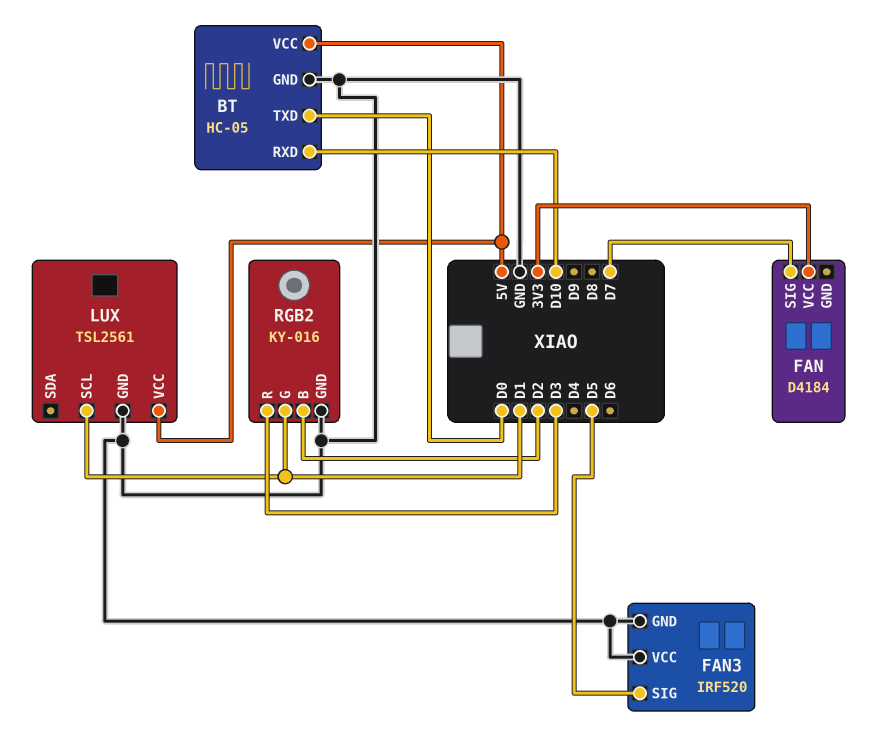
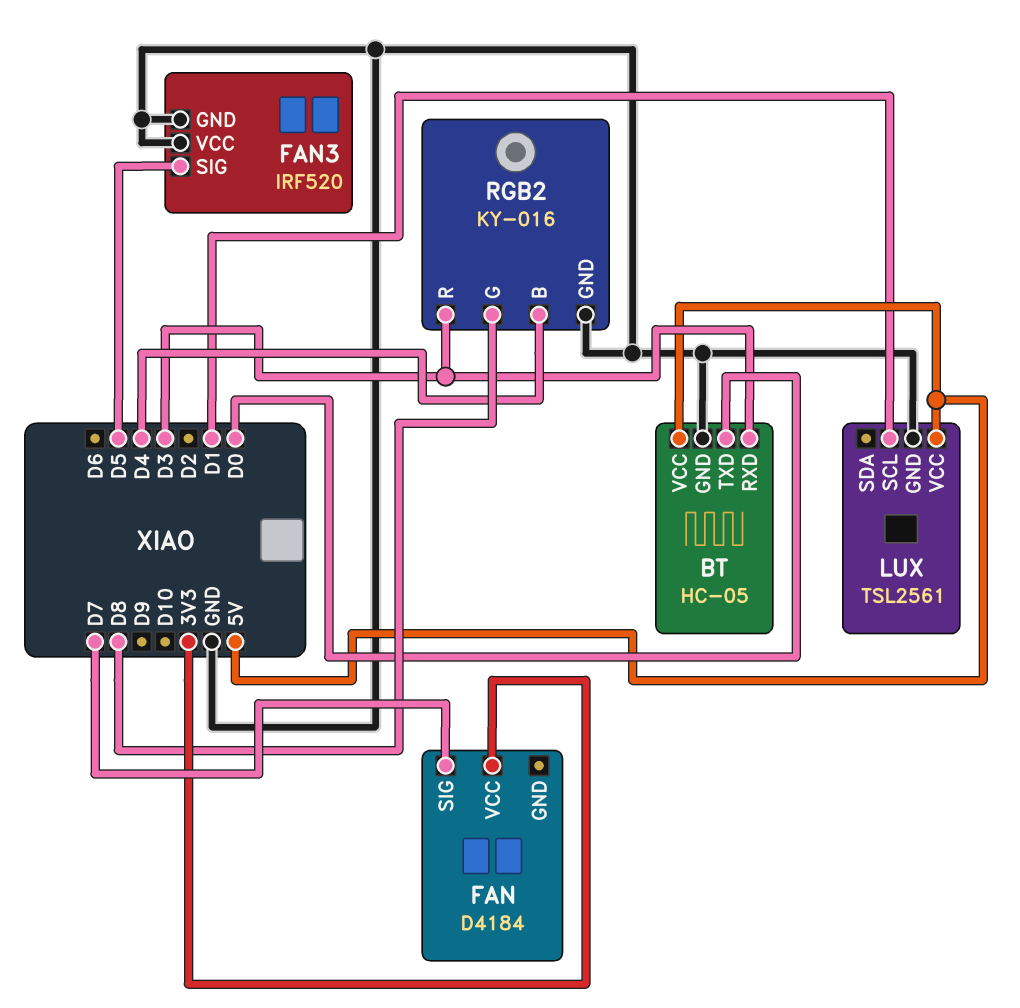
BT pin RXD: D10 -> D3
RGB2 pin B: D2 -> D4
RGB2 pin G: D1 -> D8

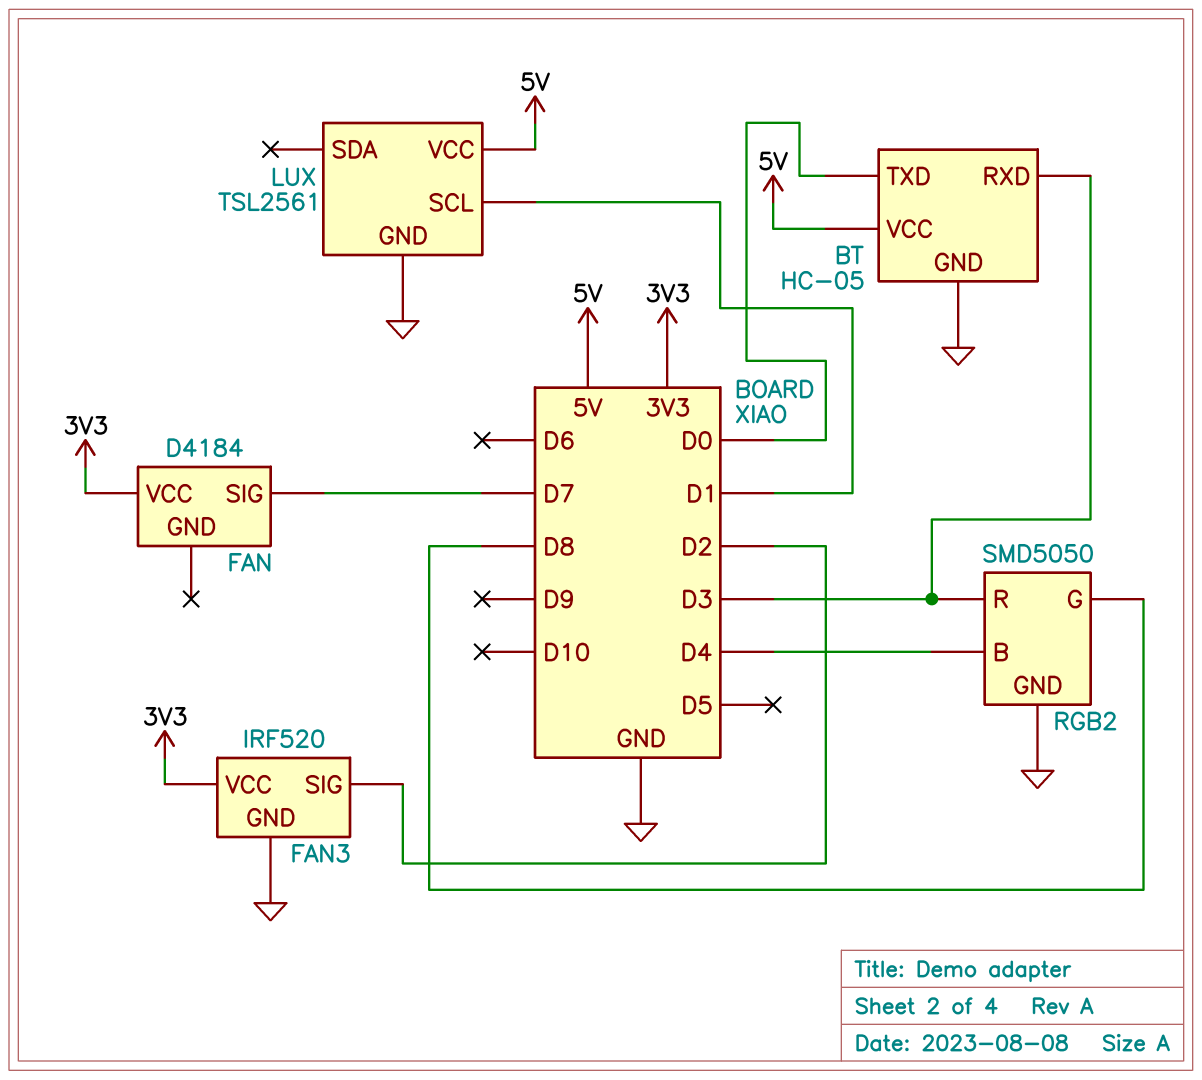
FAN3 pin SIG: D5 -> D2
FAN3 pin VCC: GND -> 3V3
RGB2: KY-016 -> SMD5050

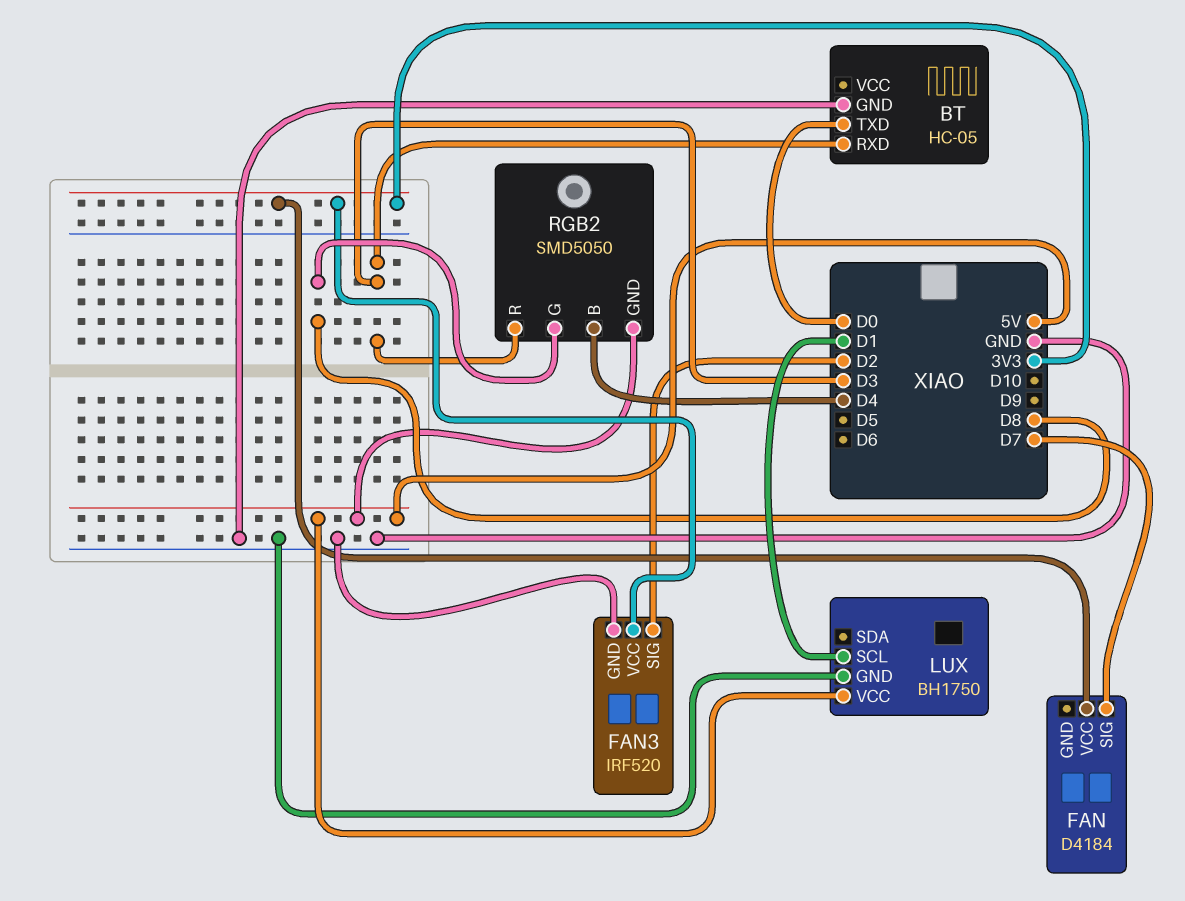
BT pin VCC: 5V -> none
LUX: TSL2561 -> BH1750
RGB2 pin GND: GND -> 5V

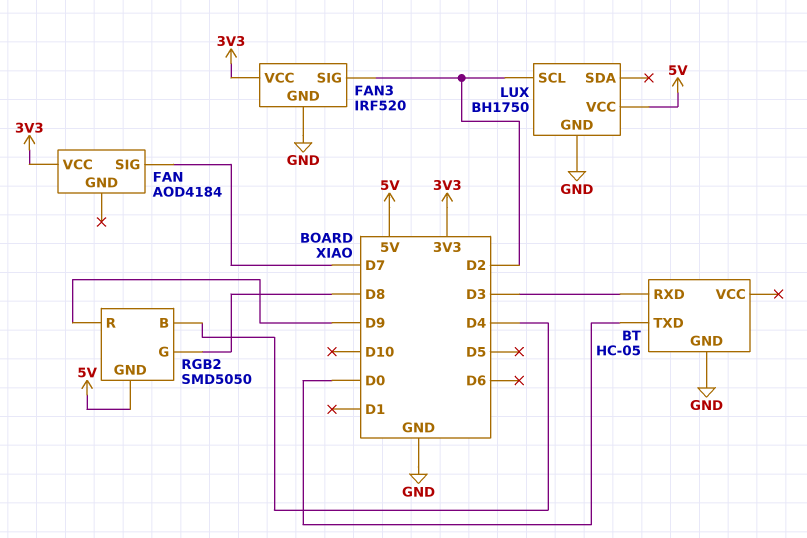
FAN: D4184 -> AOD4184
LUX pin SCL: D1 -> D2
RGB2 pin R: D3 -> D9

